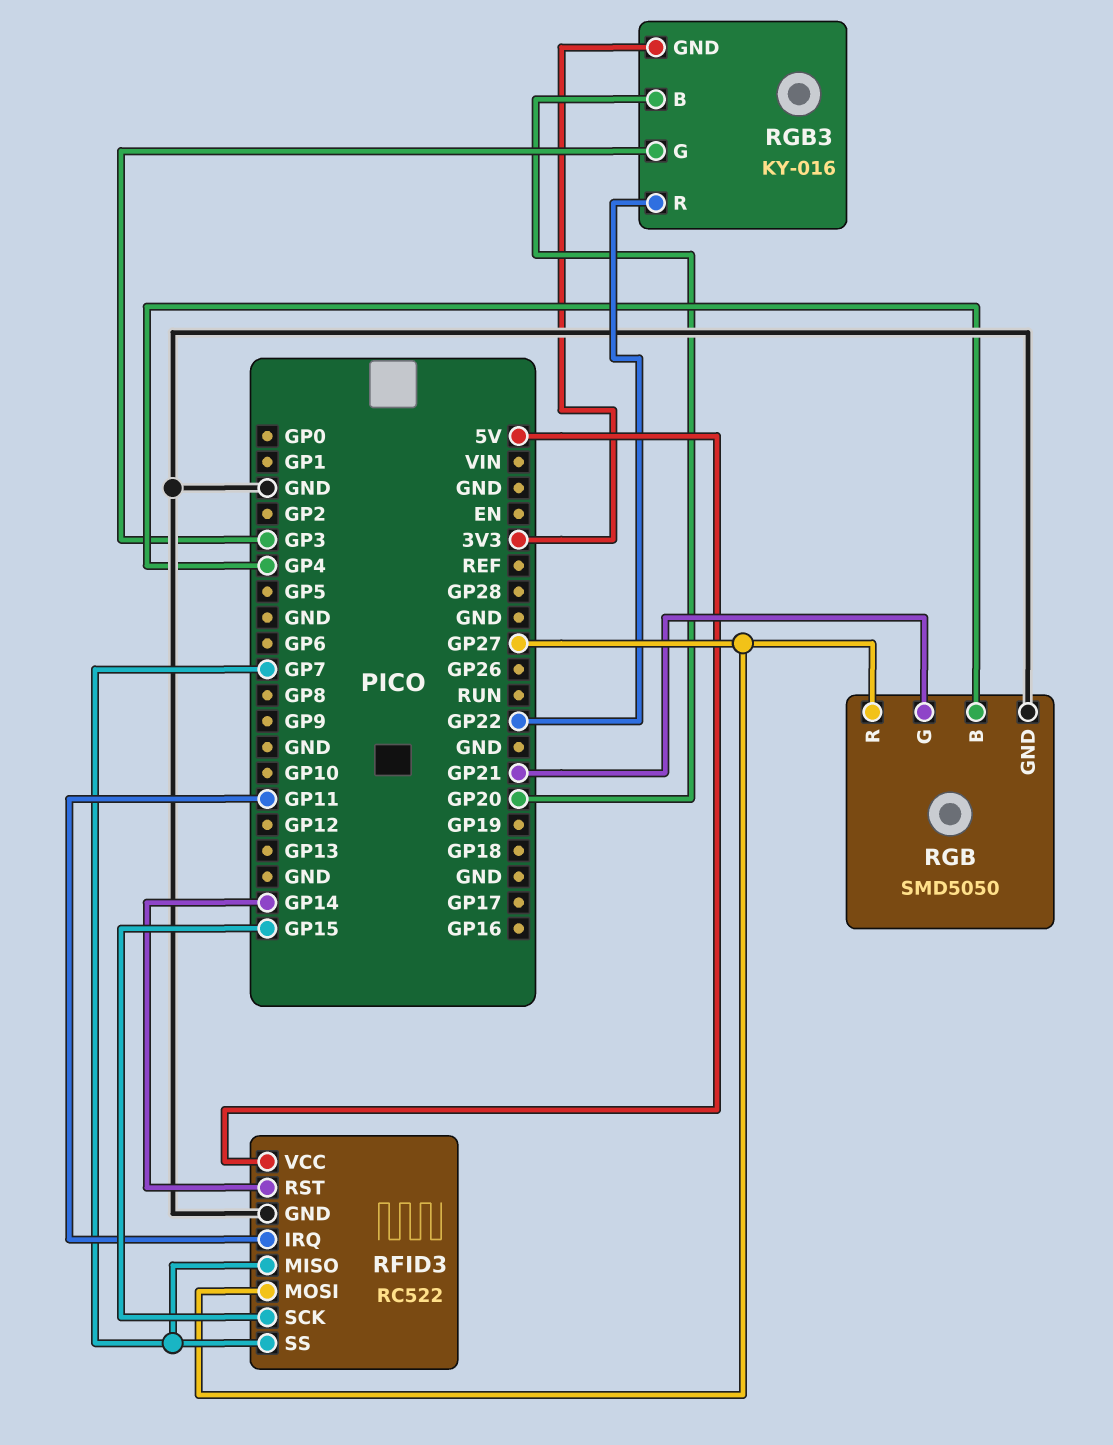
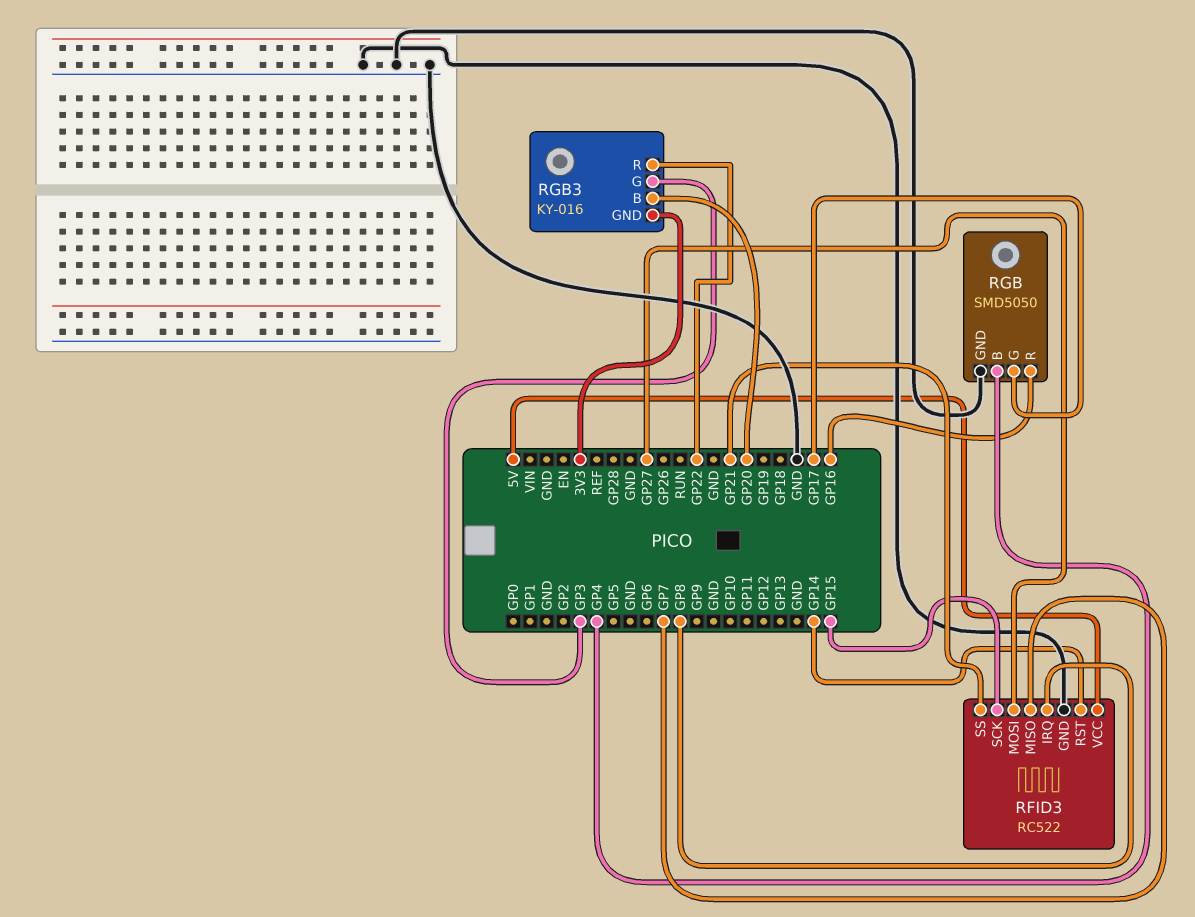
RFID3 pin IRQ: GP11 -> GP8
RFID3 pin SS: GP7 -> GP21
RGB pin G: GP21 -> GP17
RGB pin R: GP27 -> GP16

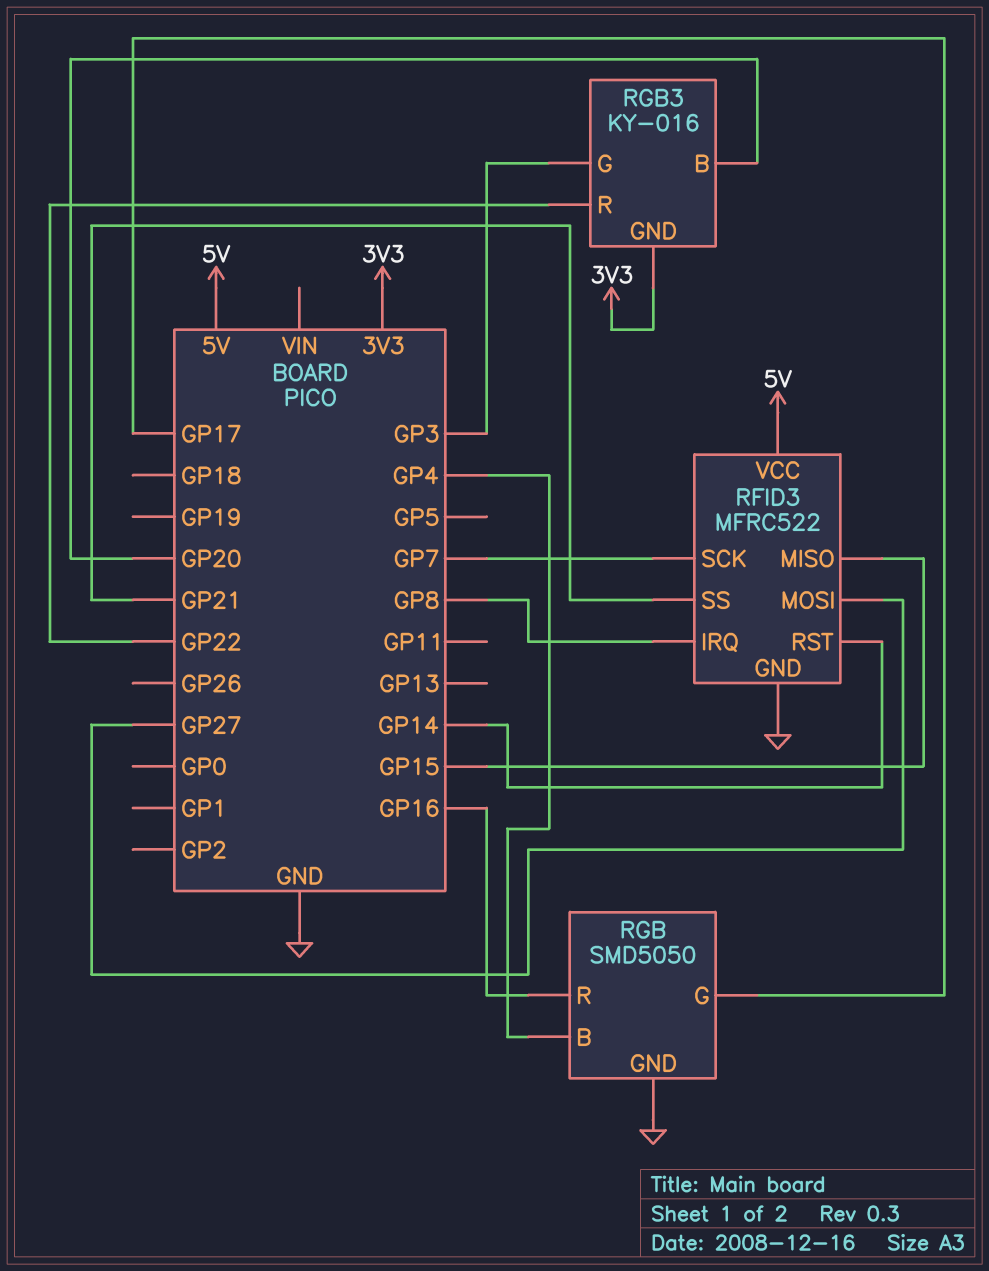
RFID3: RC522 -> MFRC522
RFID3 pin MISO: GP7 -> GP15
RFID3 pin SCK: GP15 -> GP7

